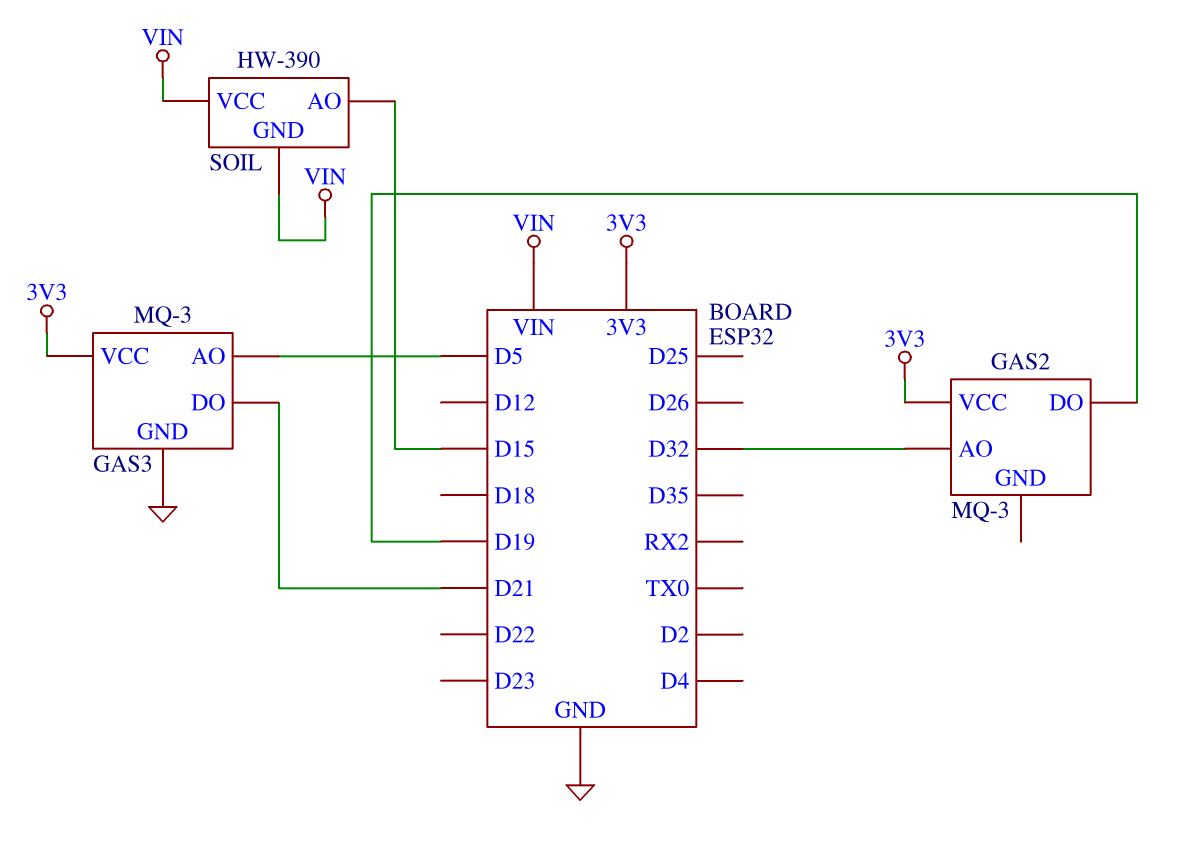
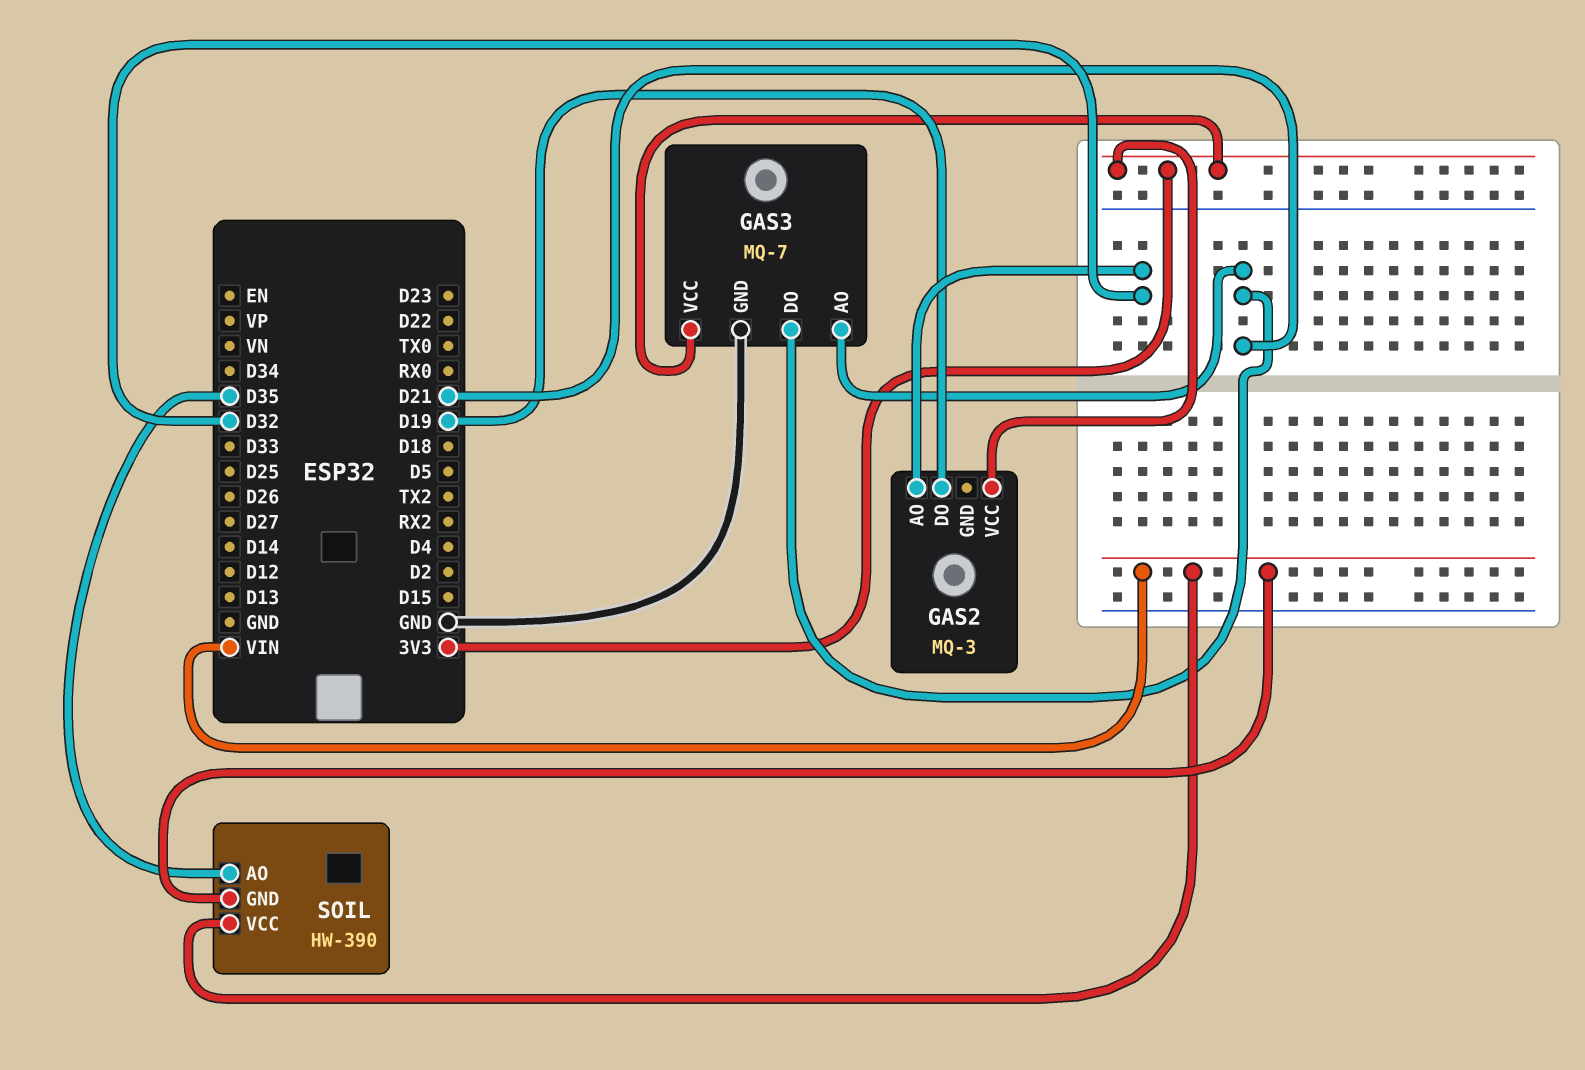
GAS3: MQ-3 -> MQ-7
GAS3 pin AO: D5 -> D21
SOIL pin AO: D15 -> D35

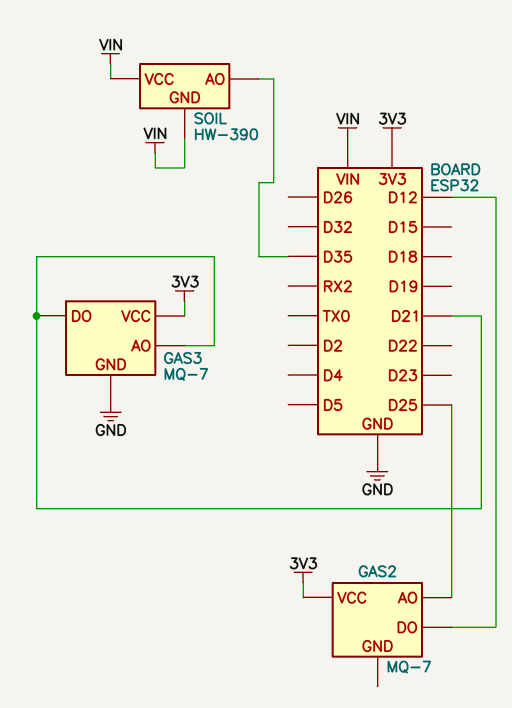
GAS2: MQ-3 -> MQ-7
GAS2 pin AO: D32 -> D25
GAS2 pin DO: D19 -> D12

